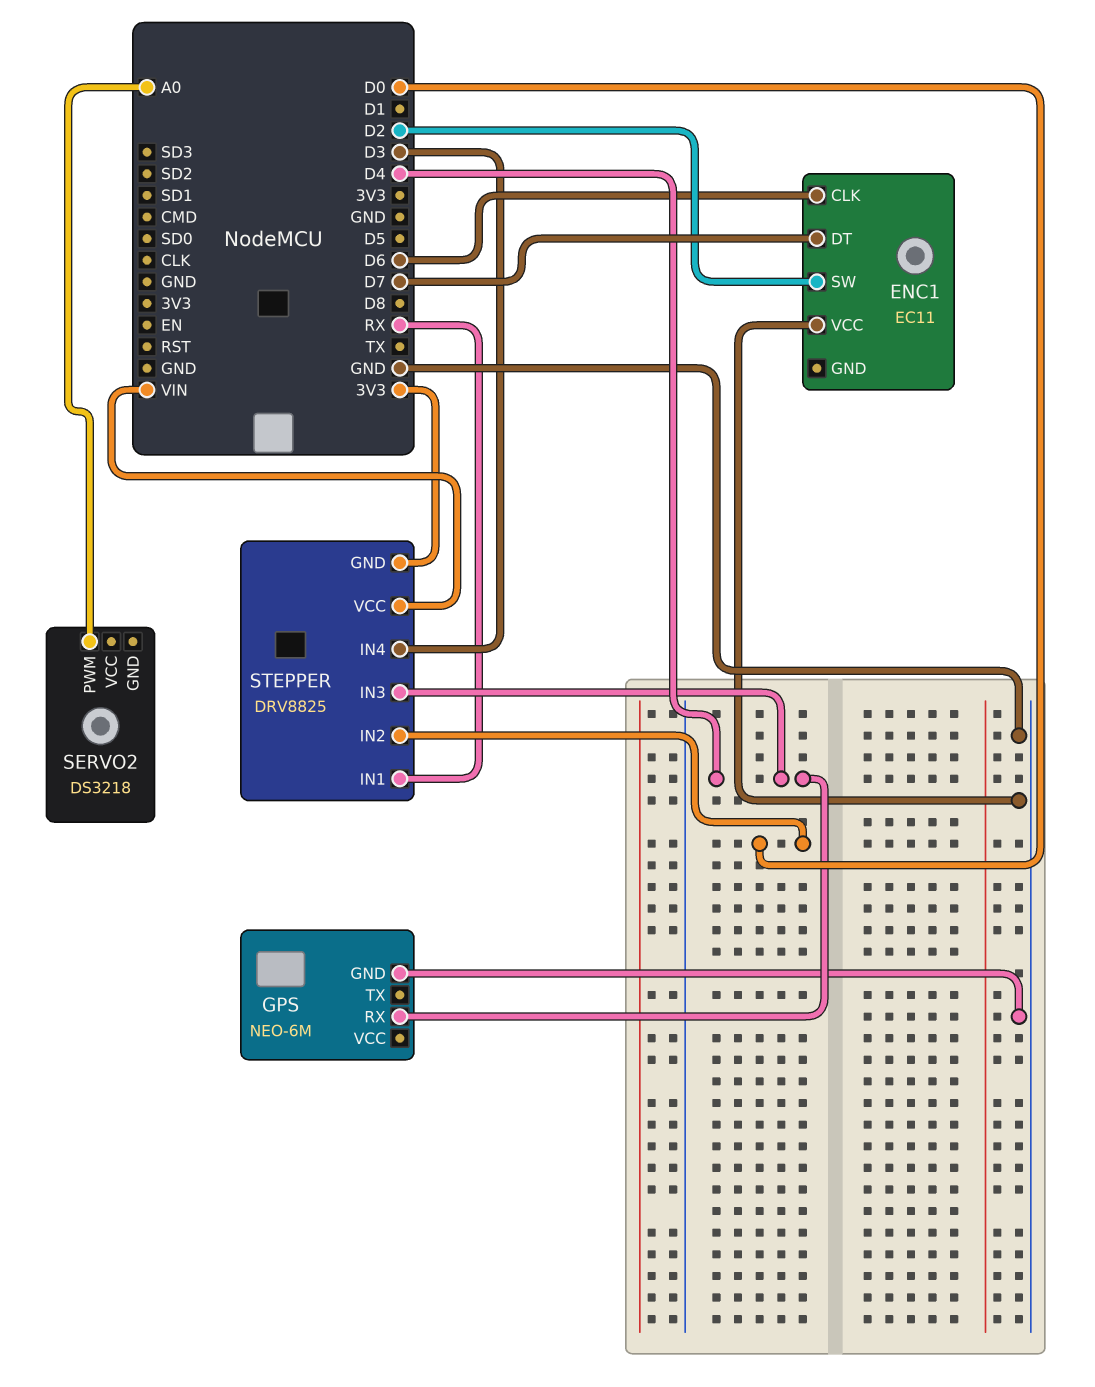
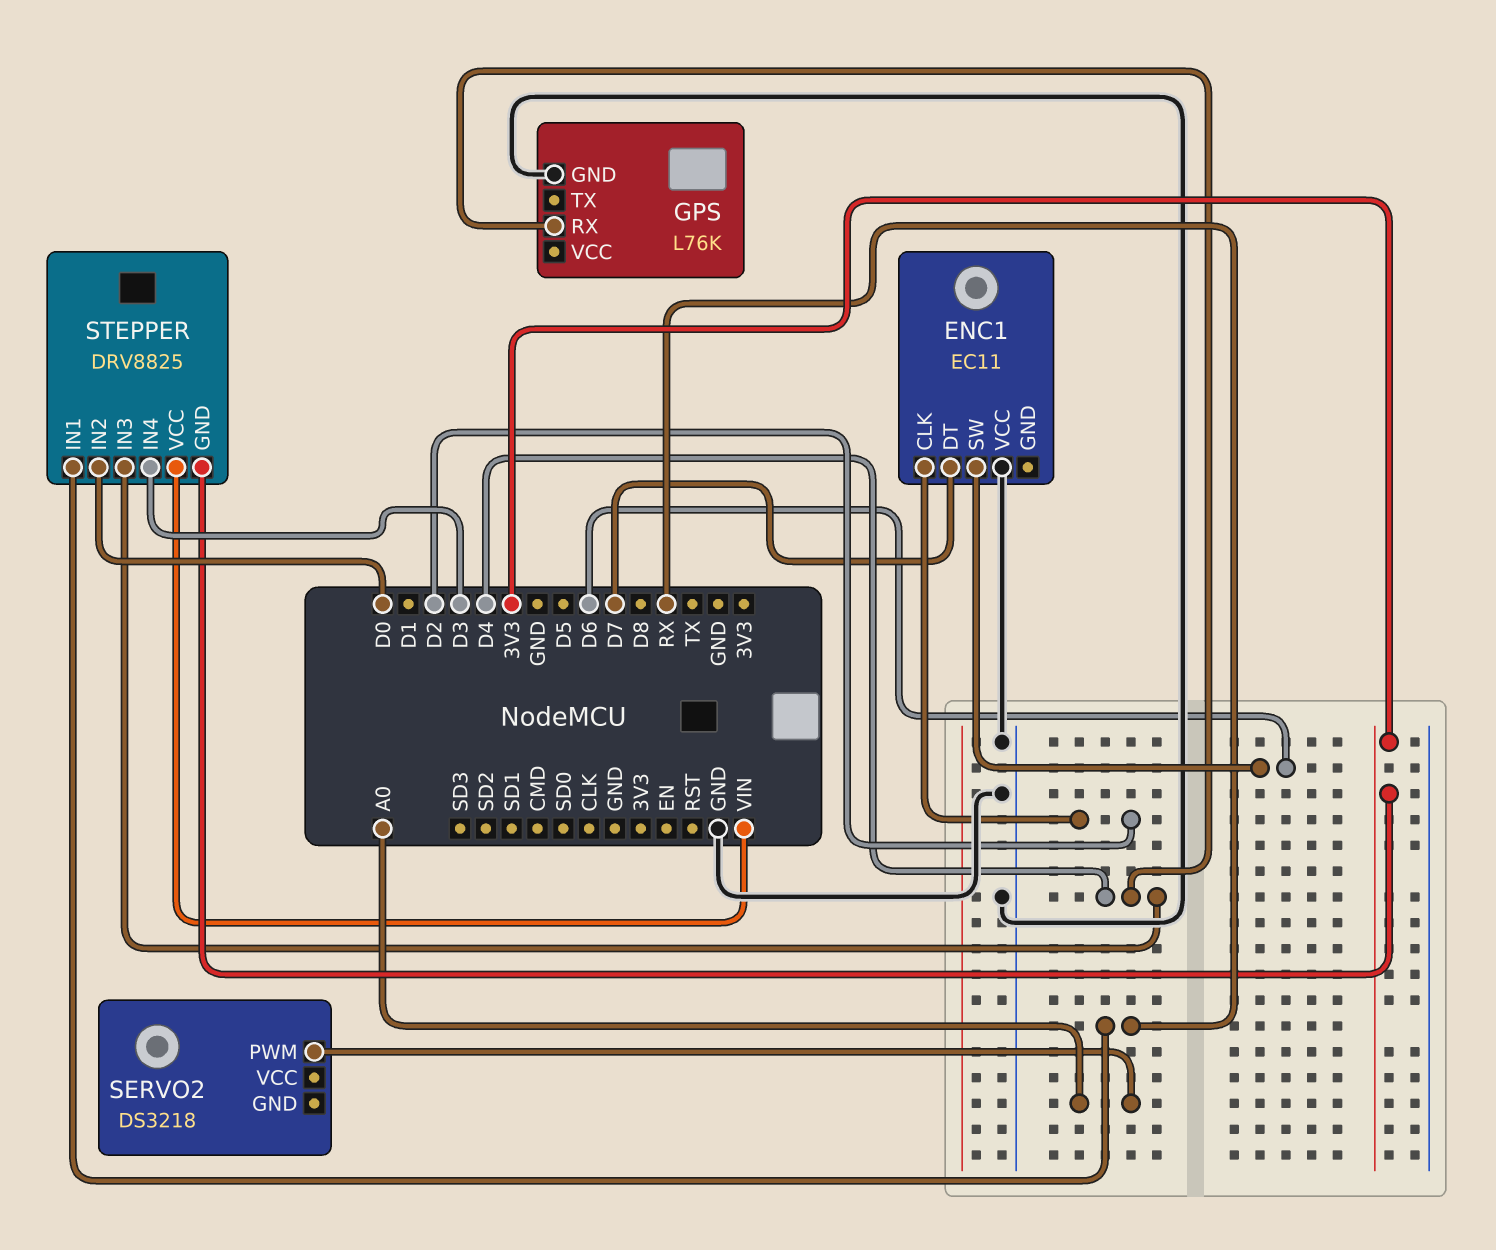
ENC1 pin CLK: D6 -> D2
ENC1 pin SW: D2 -> D6
GPS: NEO-6M -> L76K

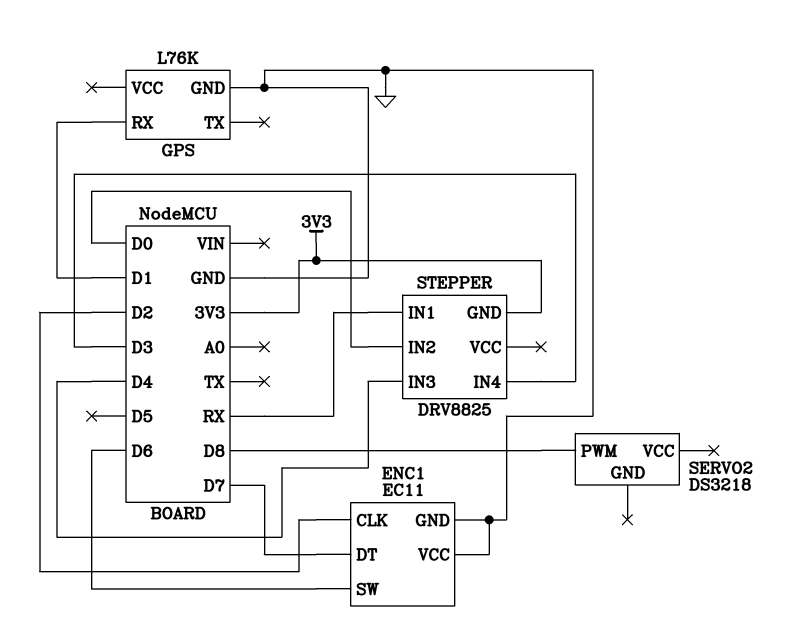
ENC1 pin GND: none -> GND
GPS pin RX: D4 -> D1
SERVO2 pin PWM: A0 -> D8
STEPPER pin VCC: VIN -> none

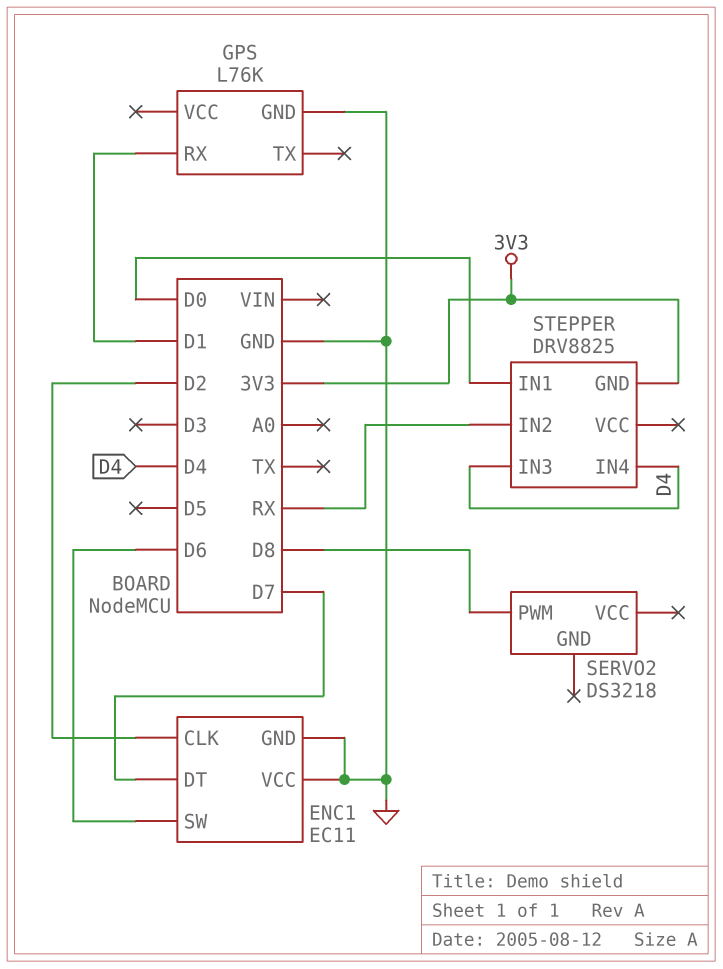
STEPPER pin IN1: RX -> D0
STEPPER pin IN2: D0 -> RX
STEPPER pin IN4: D3 -> D4

